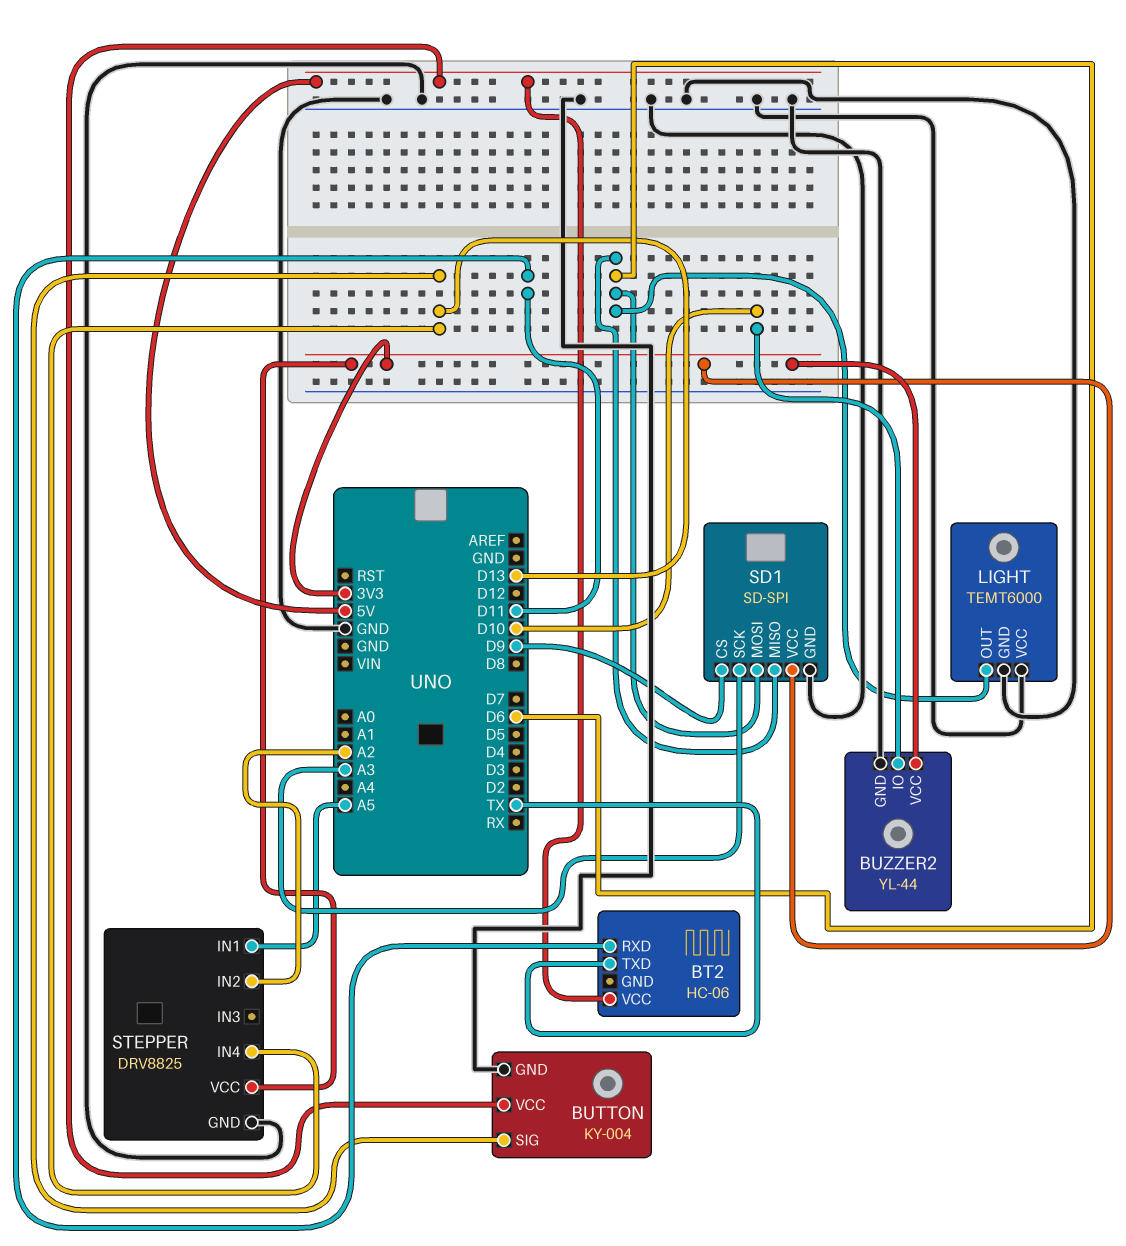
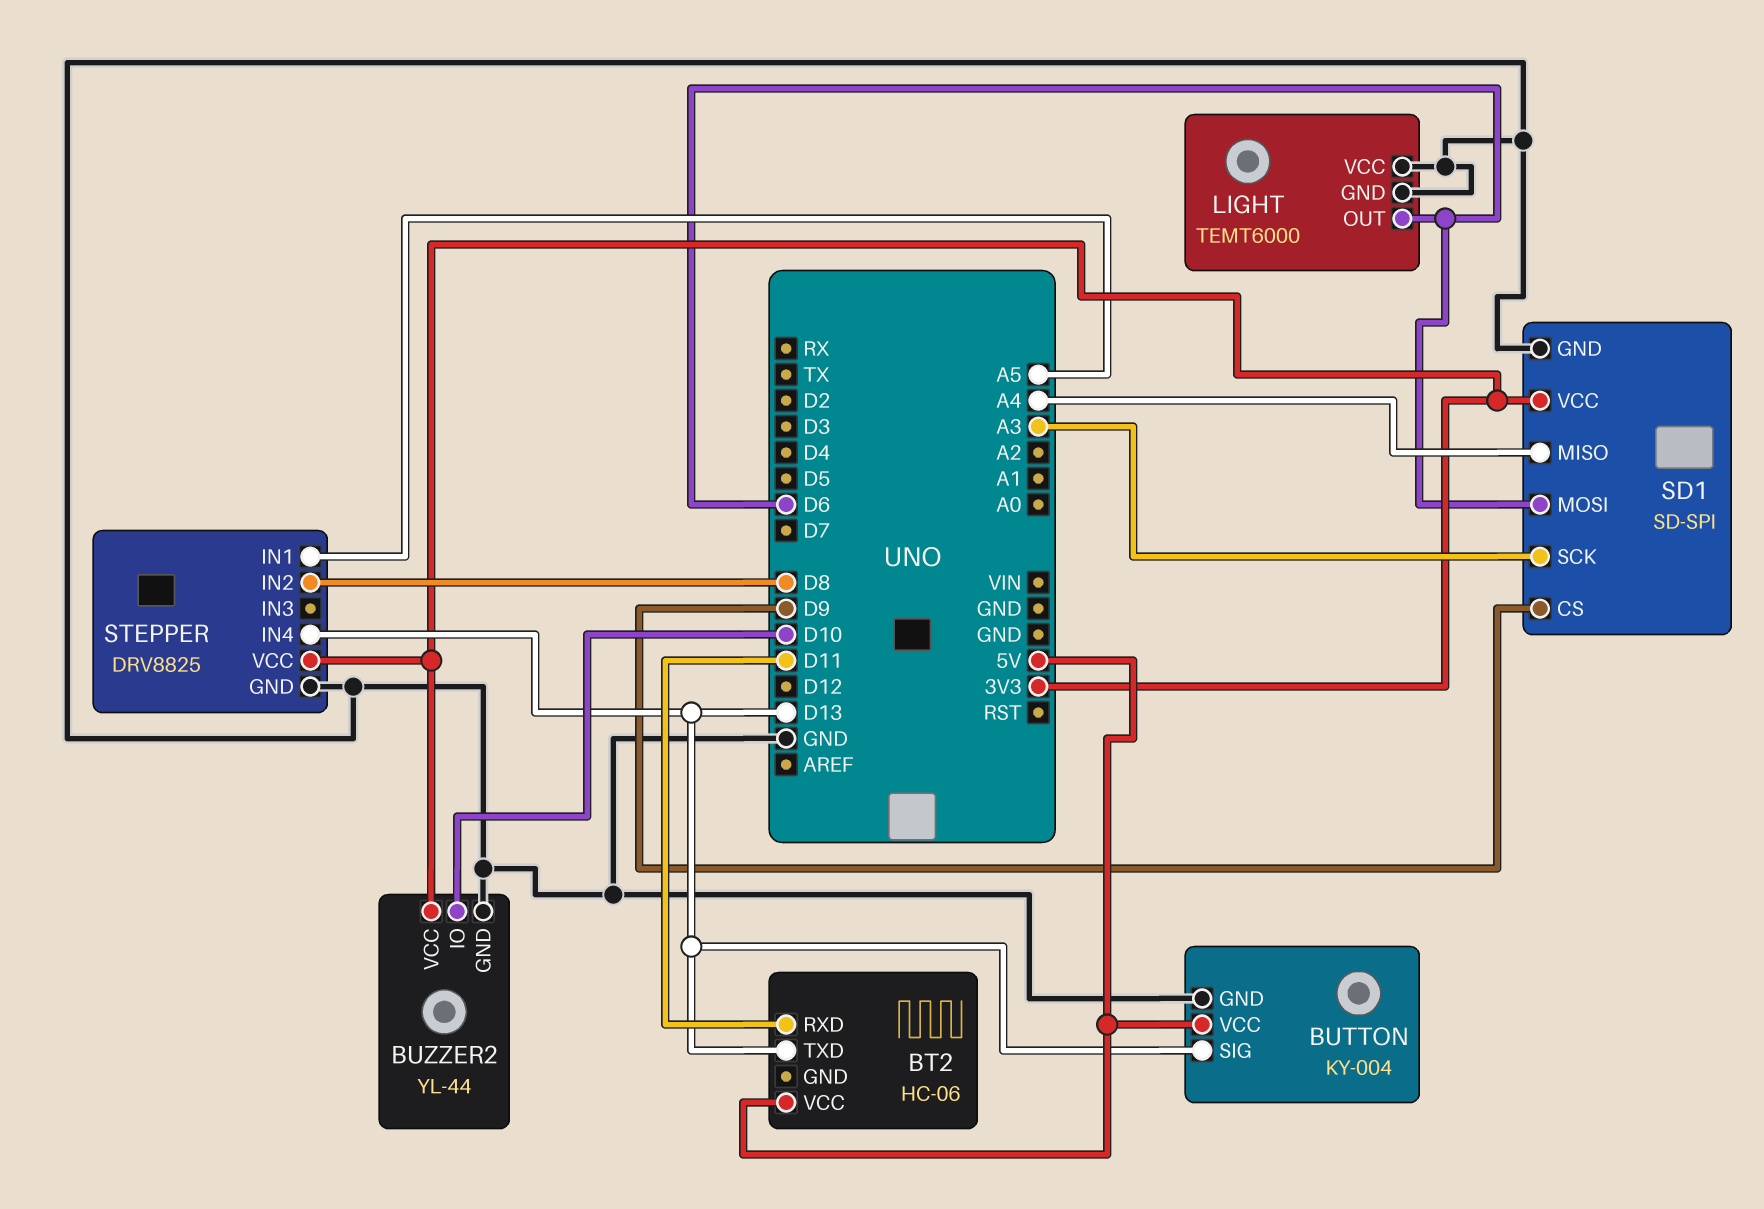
BT2 pin TXD: TX -> D13
SD1 pin MISO: D6 -> A4
STEPPER pin IN2: A2 -> D8

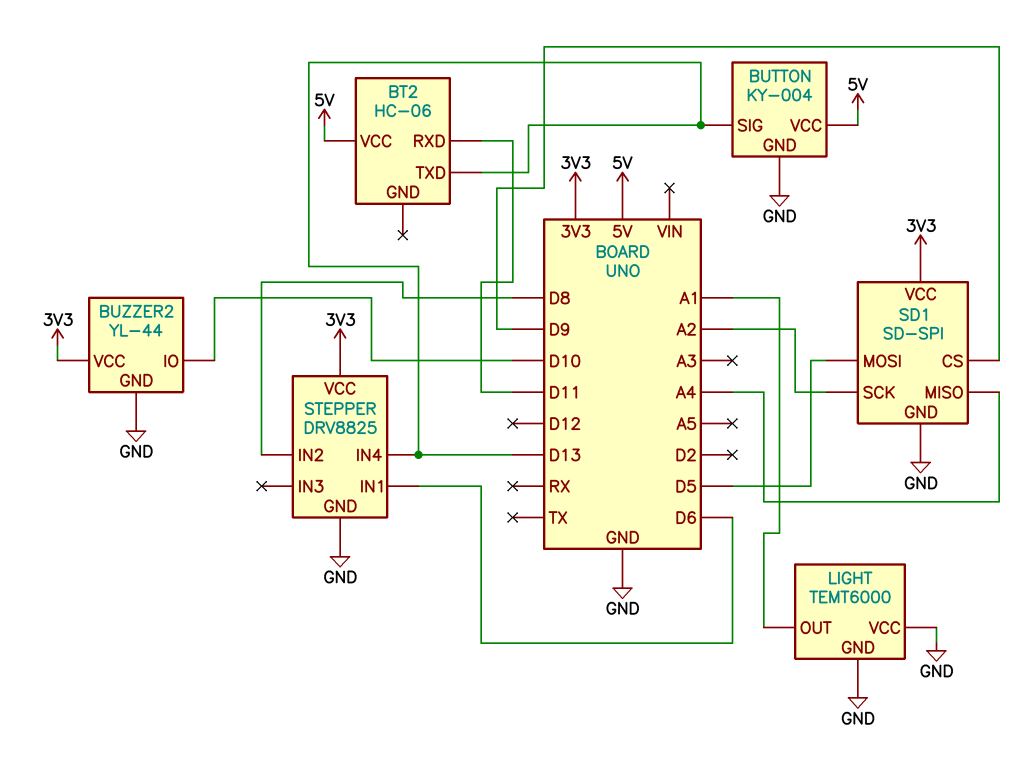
LIGHT pin OUT: D6 -> A1
SD1 pin MOSI: D6 -> D5
SD1 pin SCK: A3 -> A2
STEPPER pin IN1: A5 -> D6

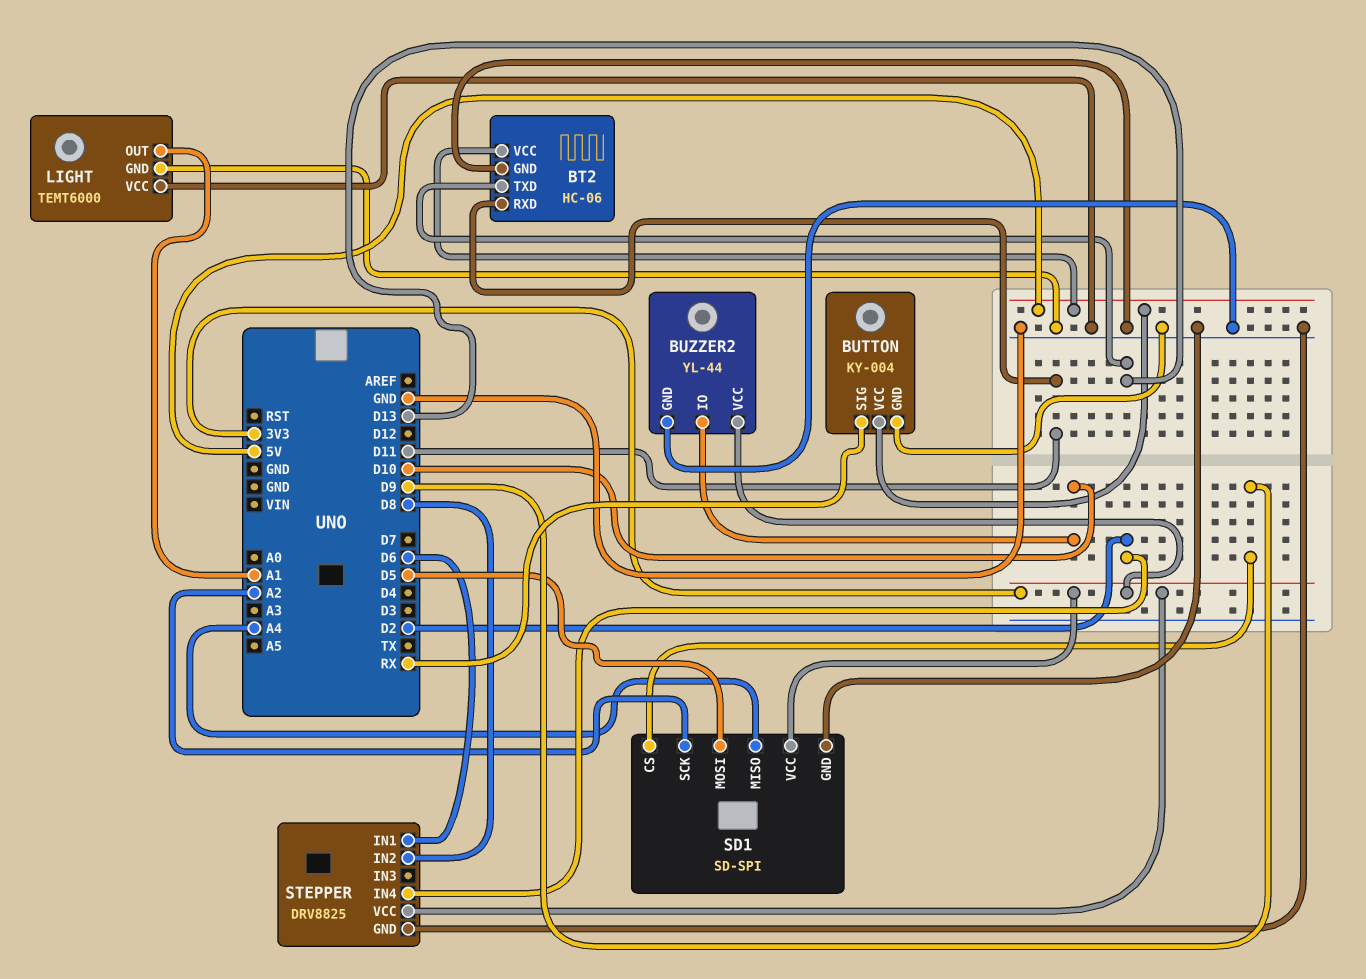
BT2 pin GND: none -> GND
BUTTON pin SIG: D13 -> RX
STEPPER pin IN4: D13 -> D2

